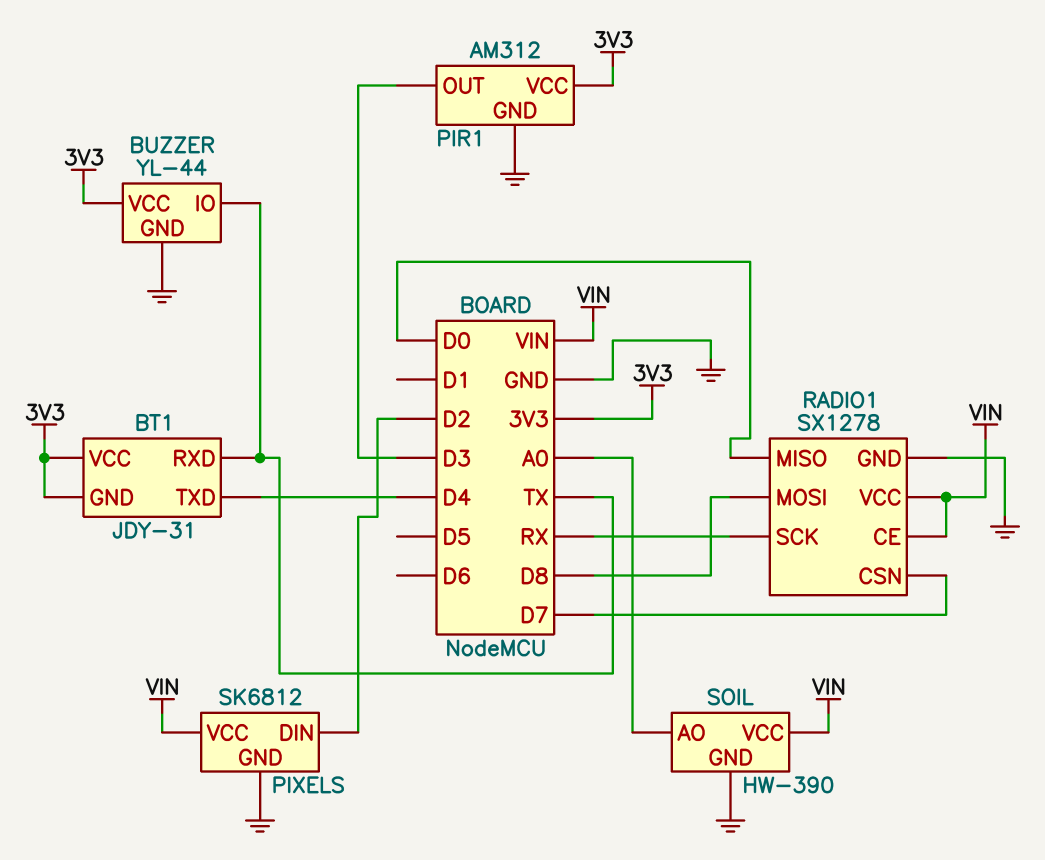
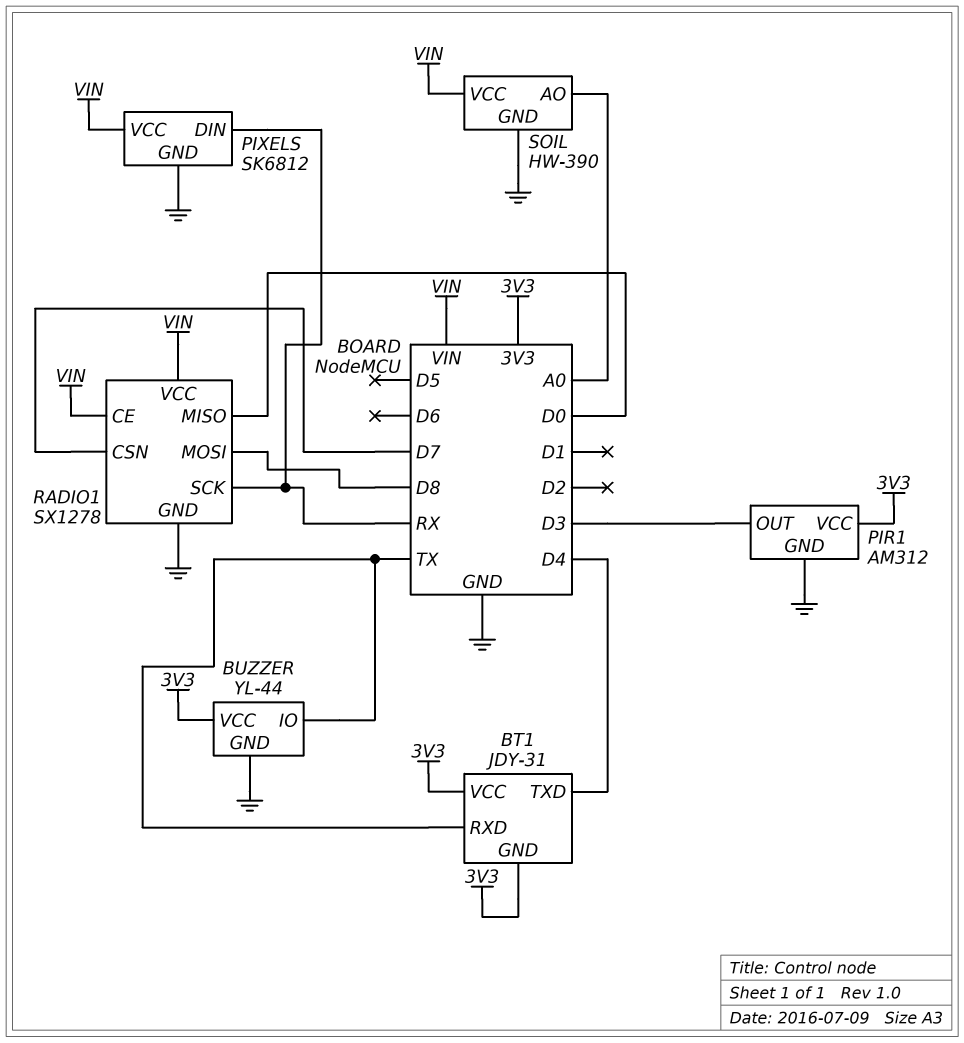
PIXELS pin DIN: D2 -> RX

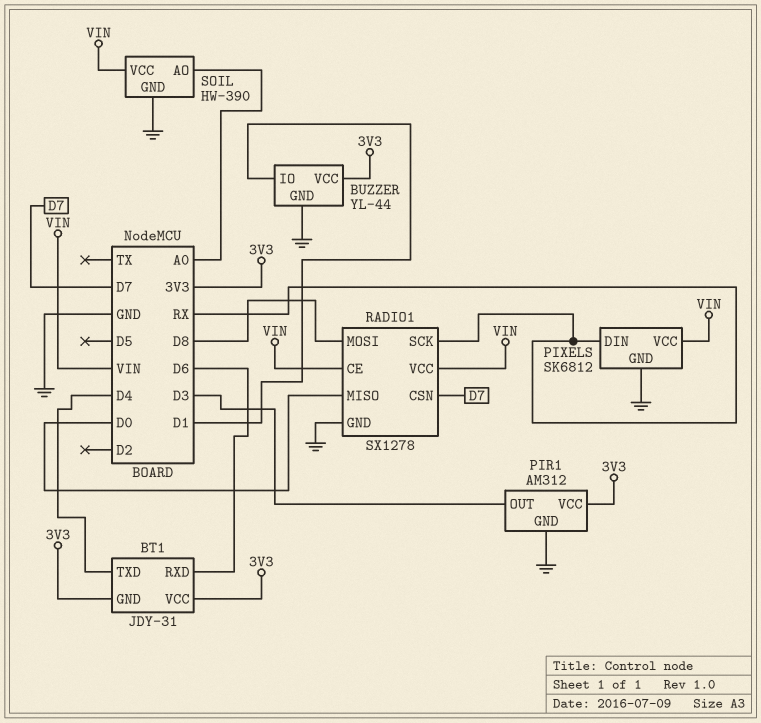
BT1 pin RXD: TX -> D6
BUZZER pin IO: TX -> D1

